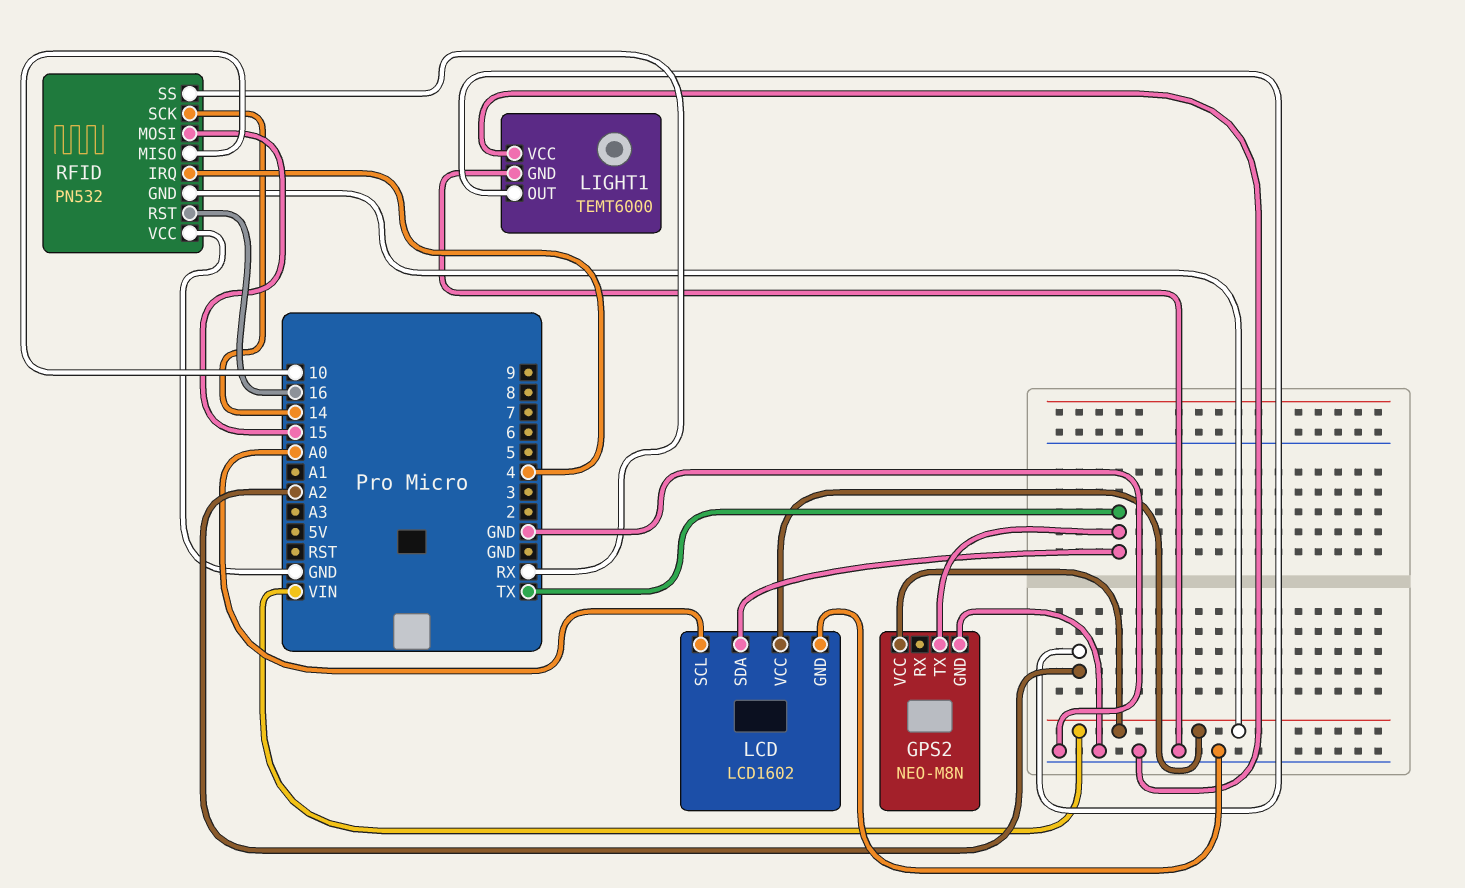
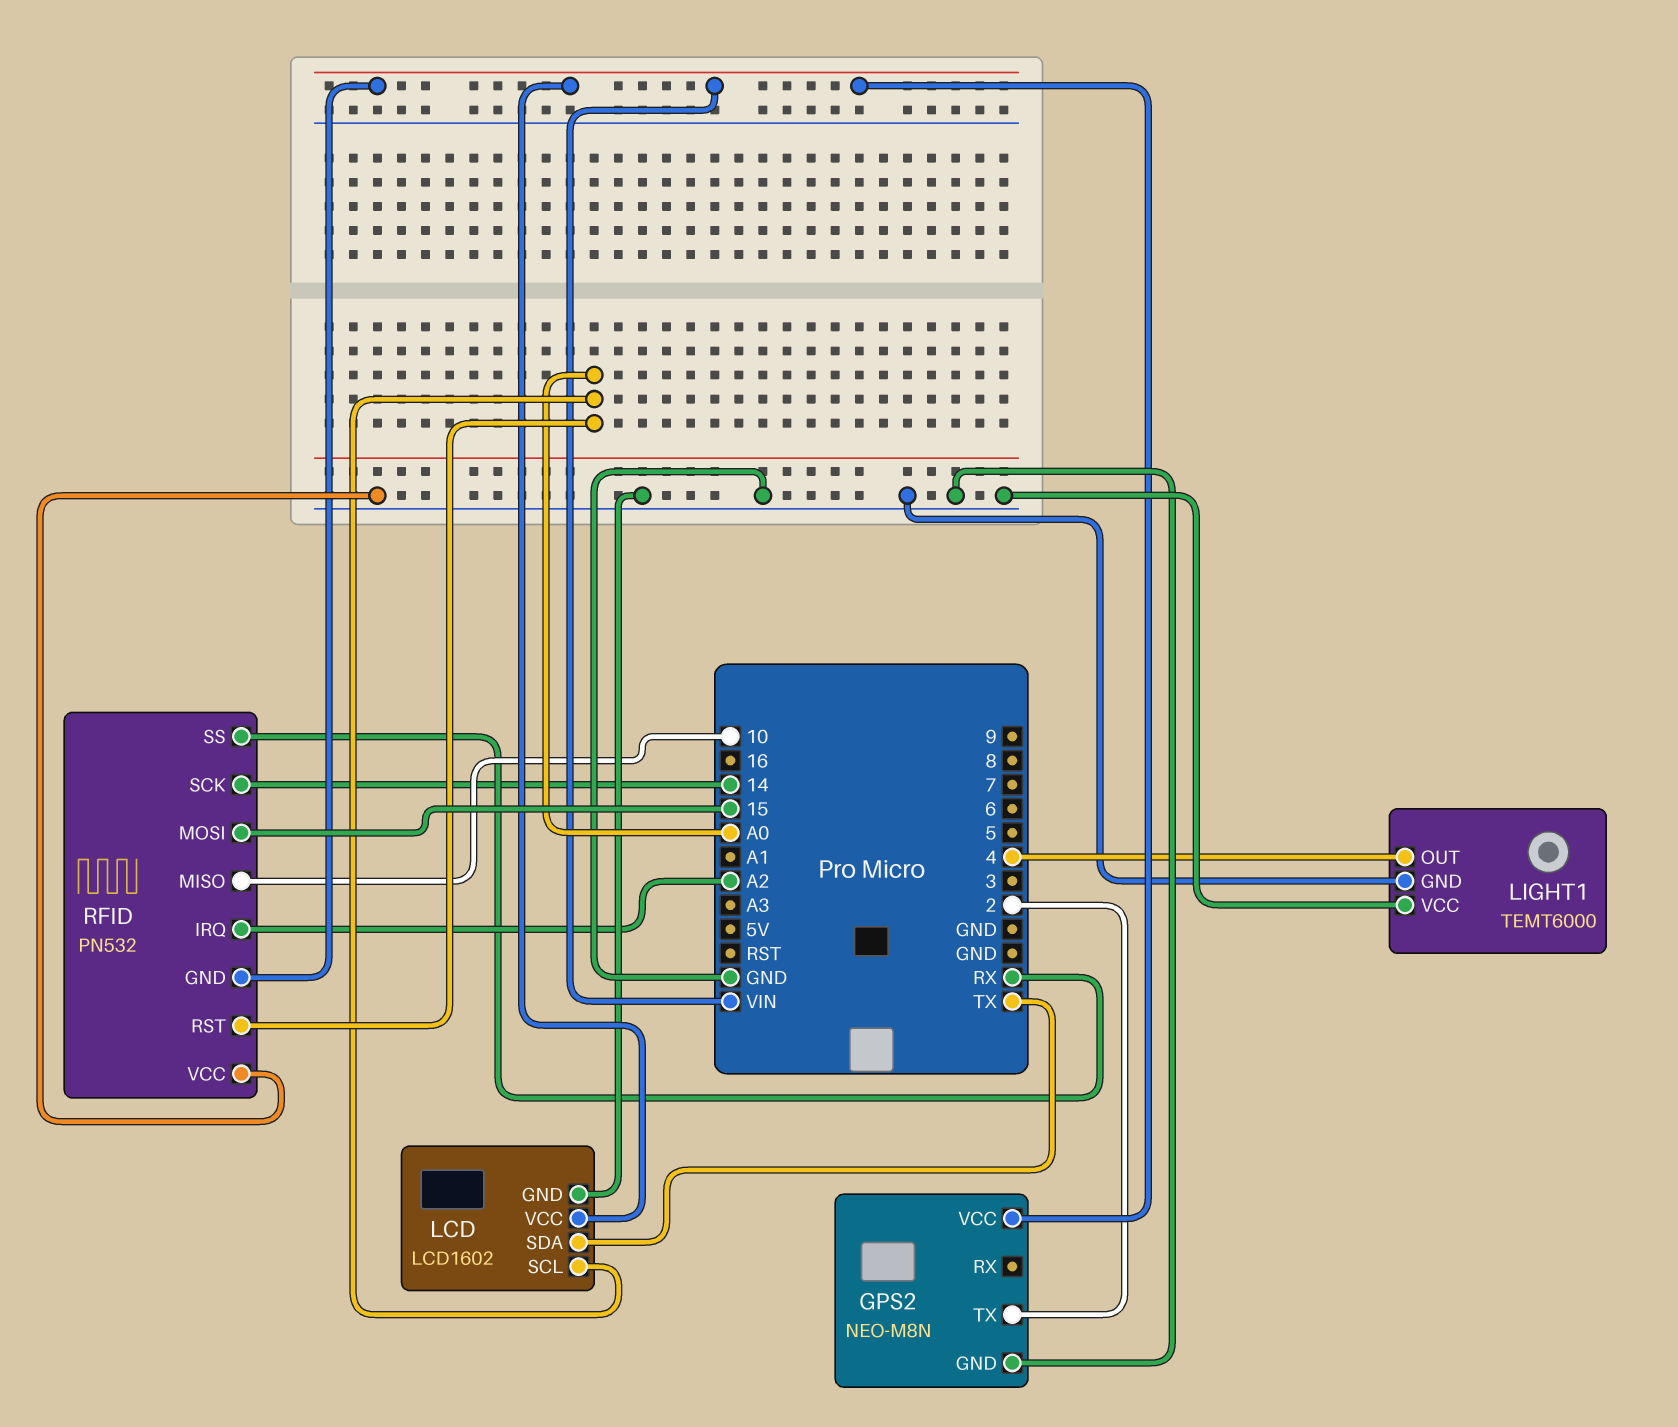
GPS2 pin TX: TX -> 2
LIGHT1 pin OUT: A2 -> 4
RFID pin IRQ: 4 -> A2
RFID pin RST: 16 -> A0

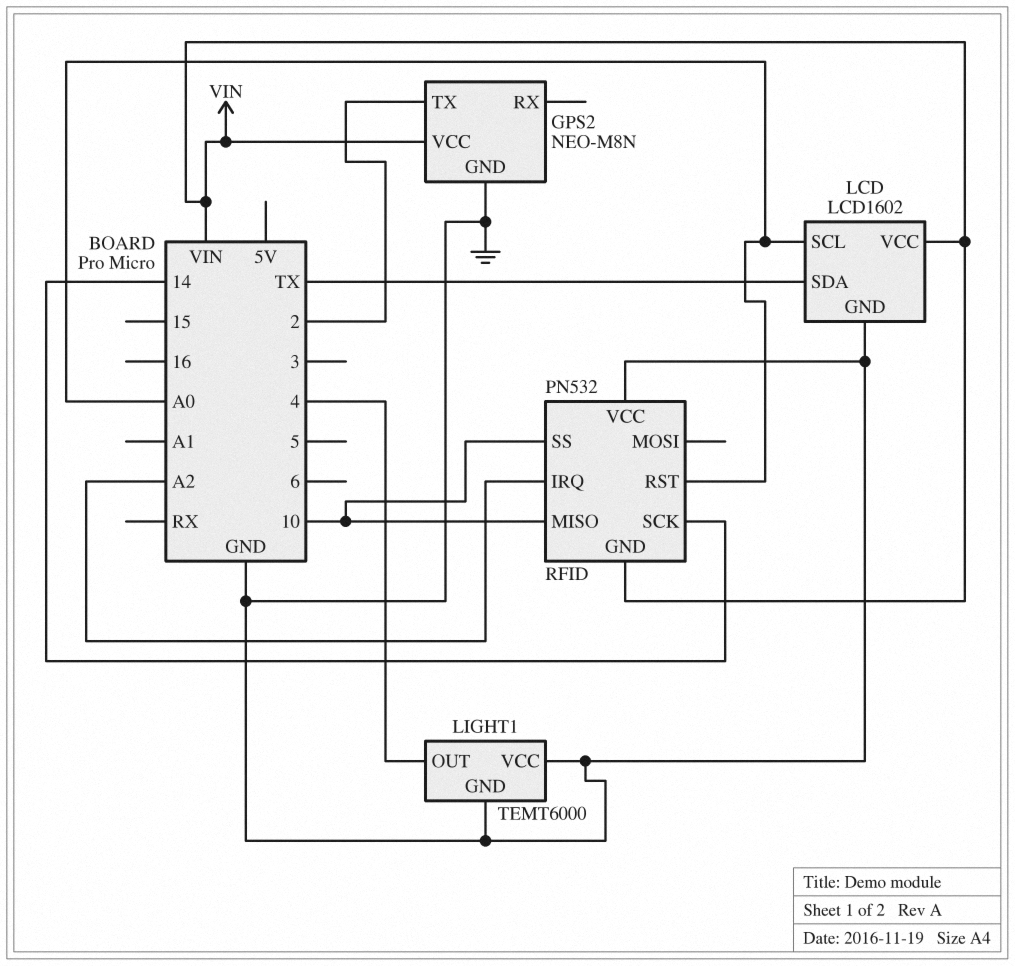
RFID pin MOSI: 15 -> none
RFID pin SS: RX -> 10

